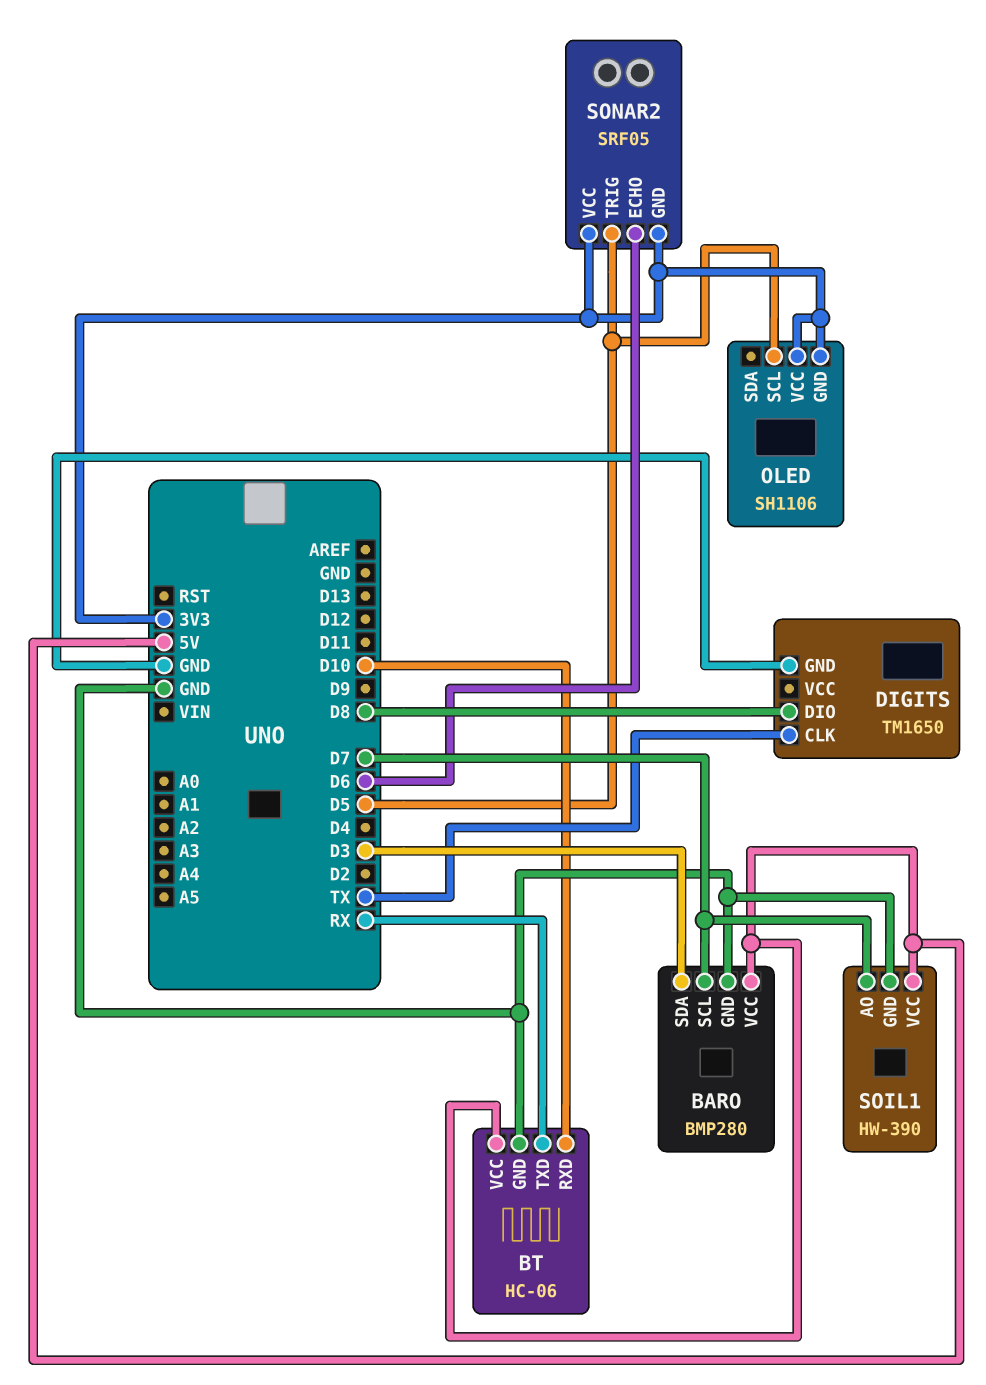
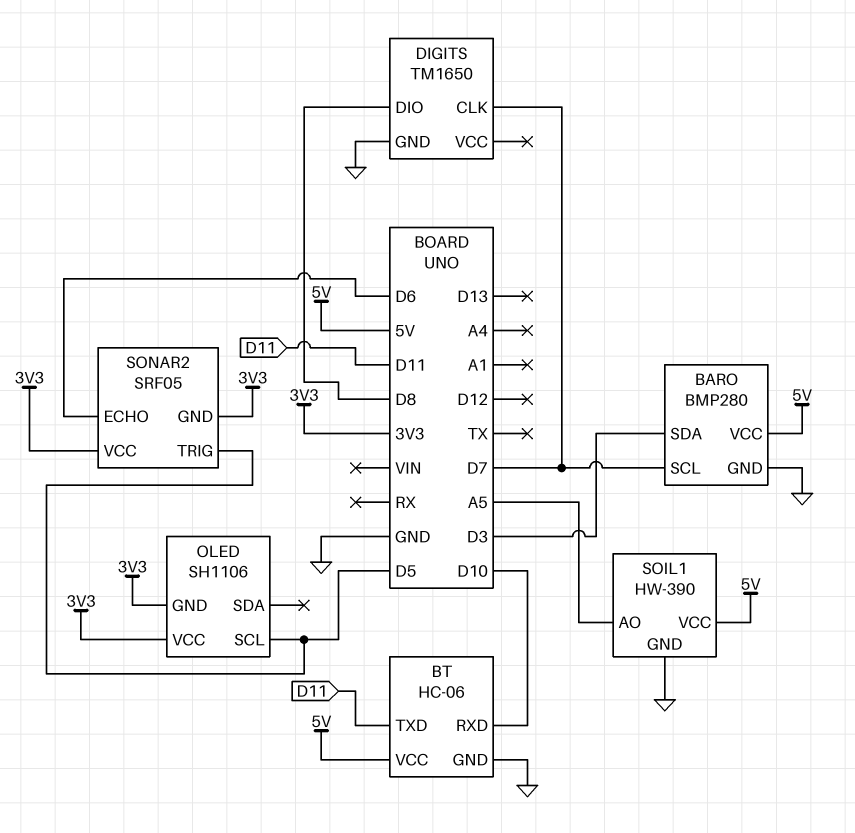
BT pin TXD: RX -> D11
DIGITS pin CLK: TX -> D7
SOIL1 pin AO: D7 -> A5

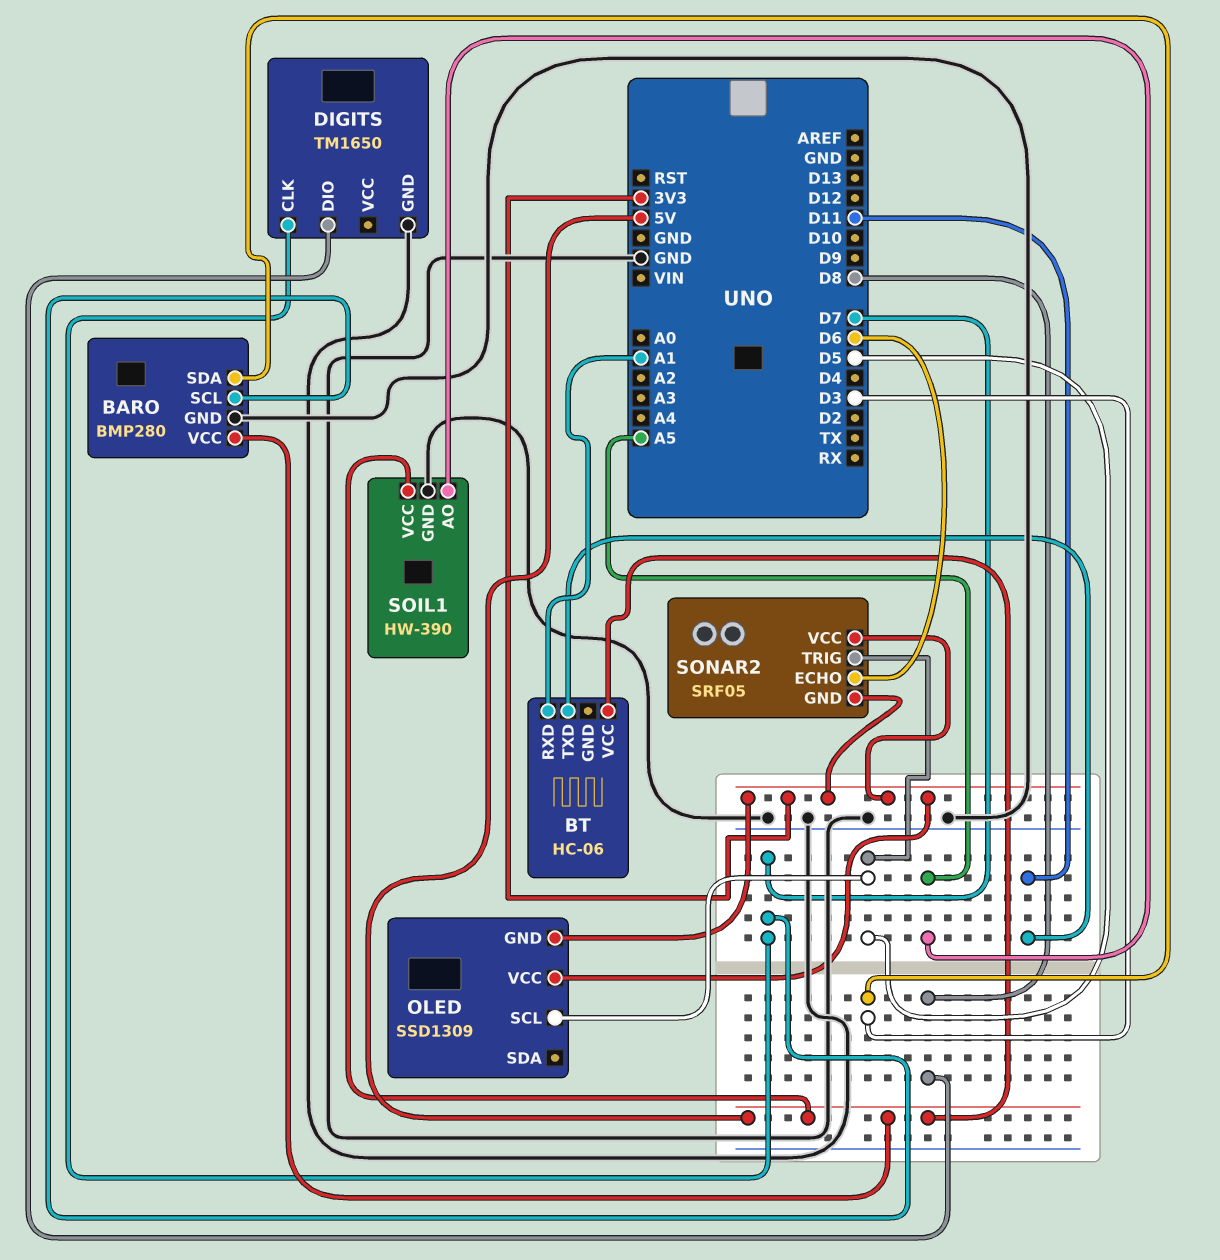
BT pin GND: GND -> none
BT pin RXD: D10 -> A1
OLED: SH1106 -> SSD1309

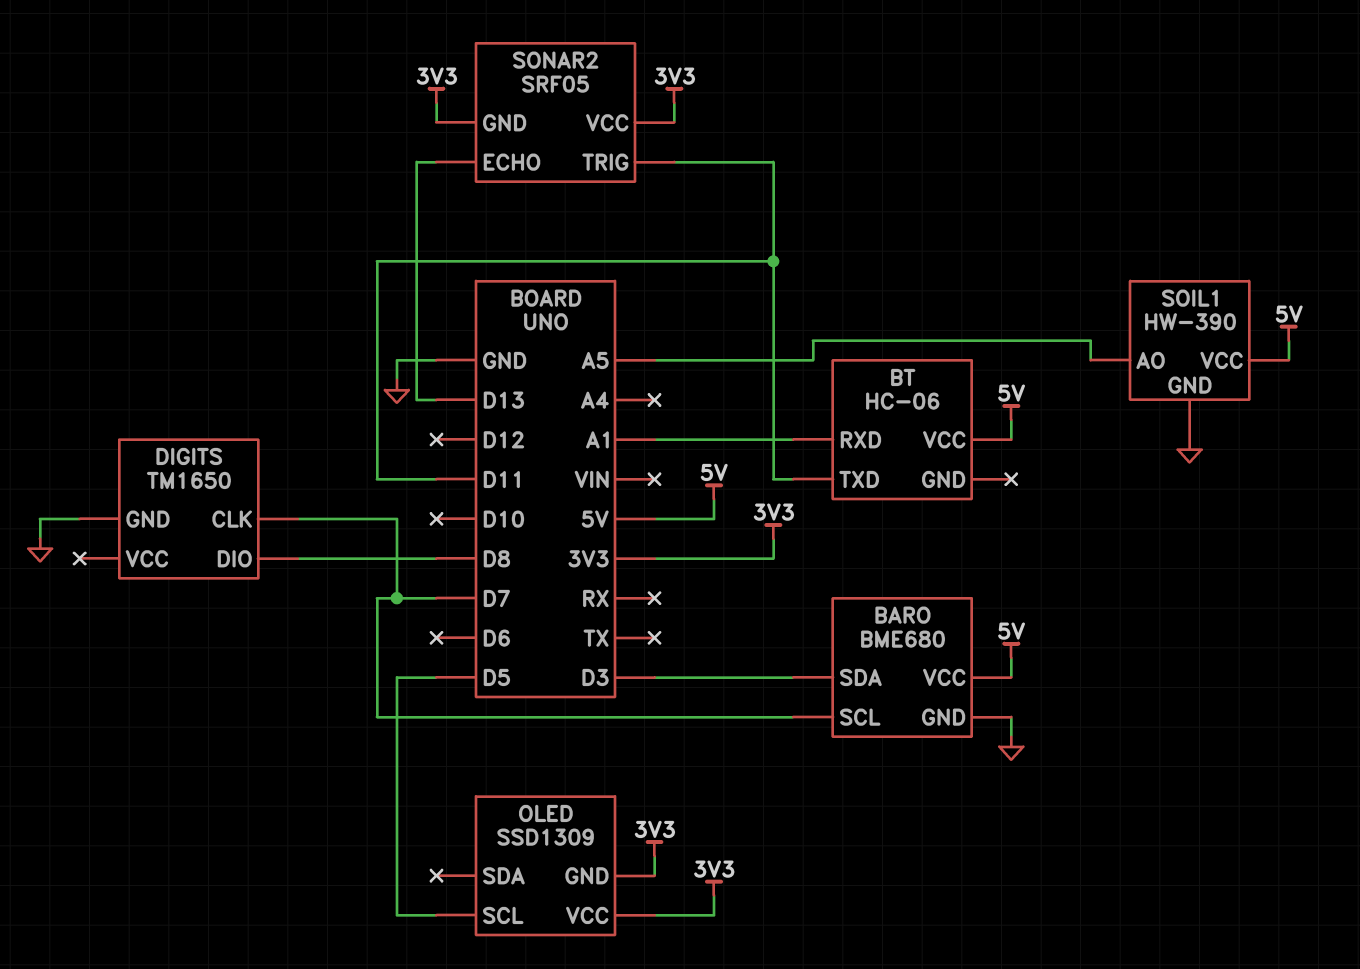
BARO: BMP280 -> BME680
SONAR2 pin ECHO: D6 -> D13
SONAR2 pin TRIG: D5 -> D11

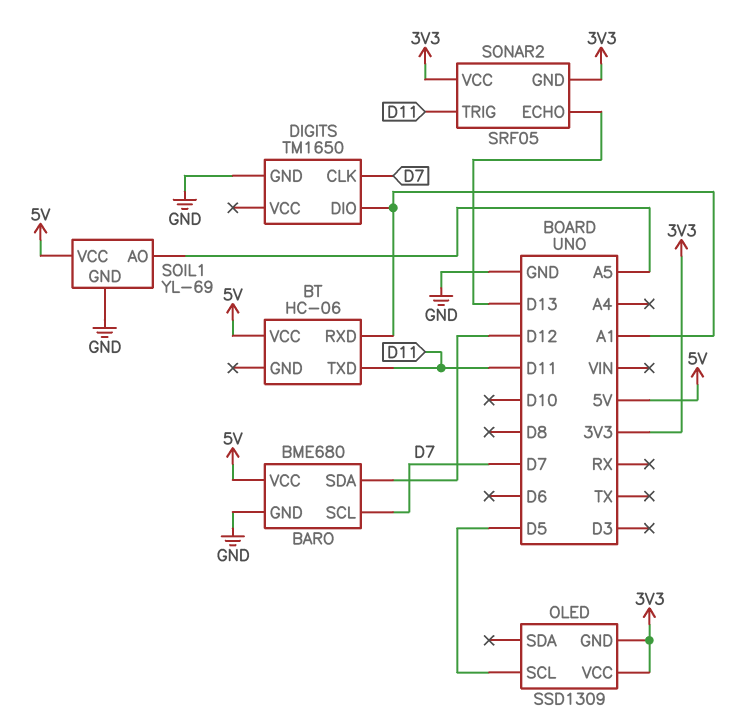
BARO pin SDA: D3 -> D12
DIGITS pin DIO: D8 -> A1
SOIL1: HW-390 -> YL-69

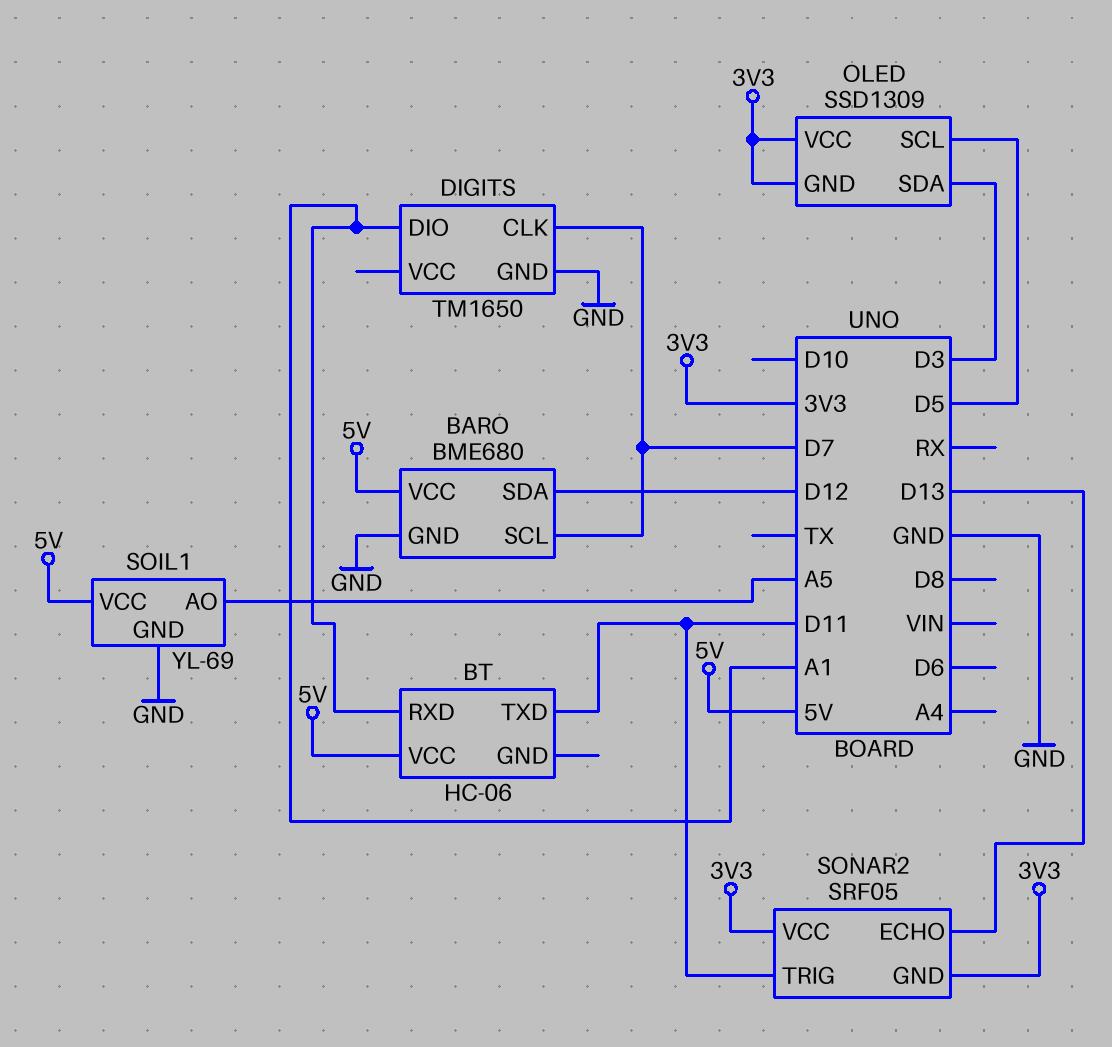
OLED pin SDA: none -> D3

